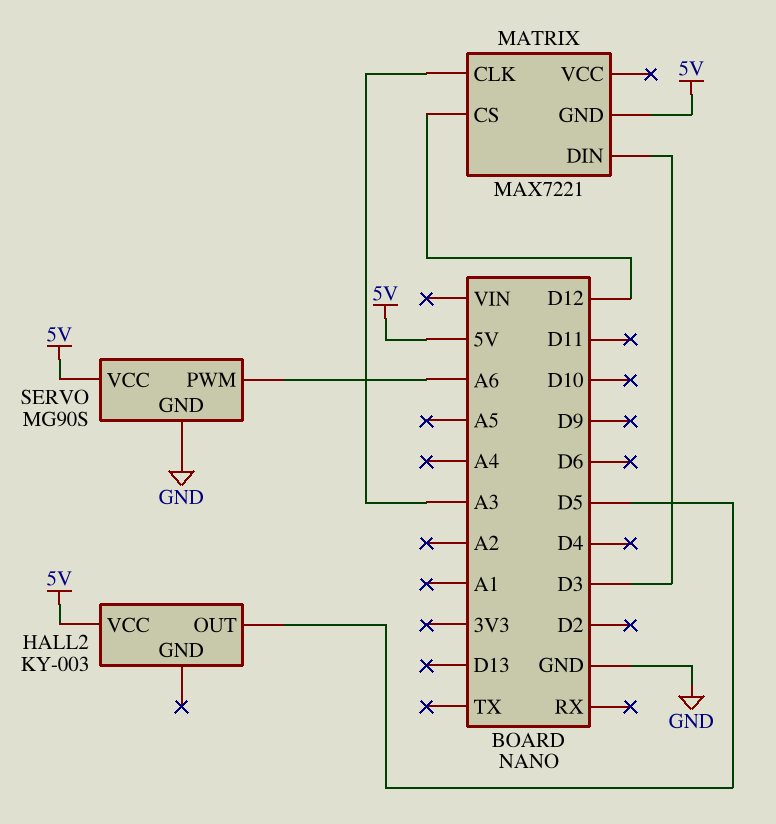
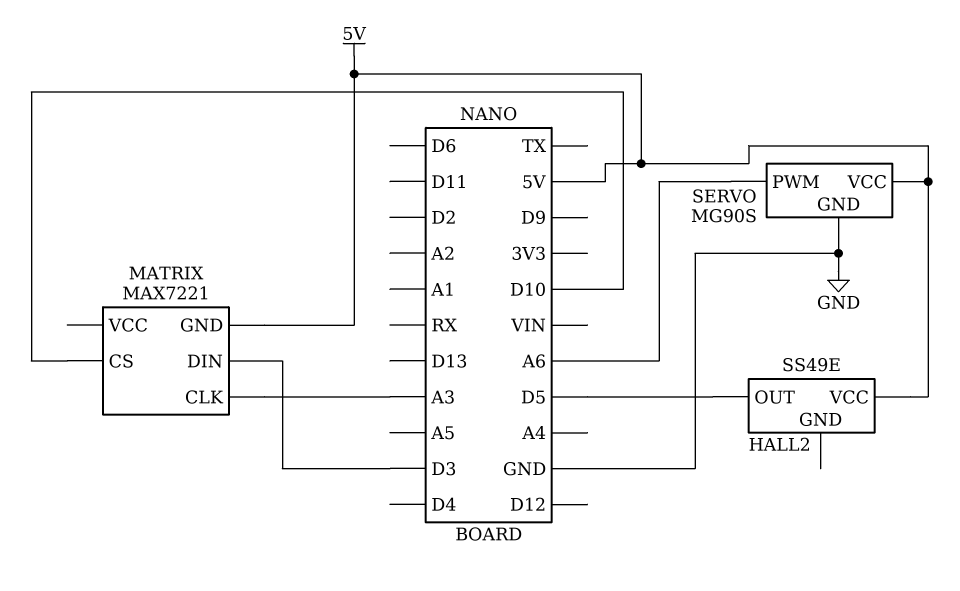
HALL2: KY-003 -> SS49E
MATRIX pin CS: D12 -> D10

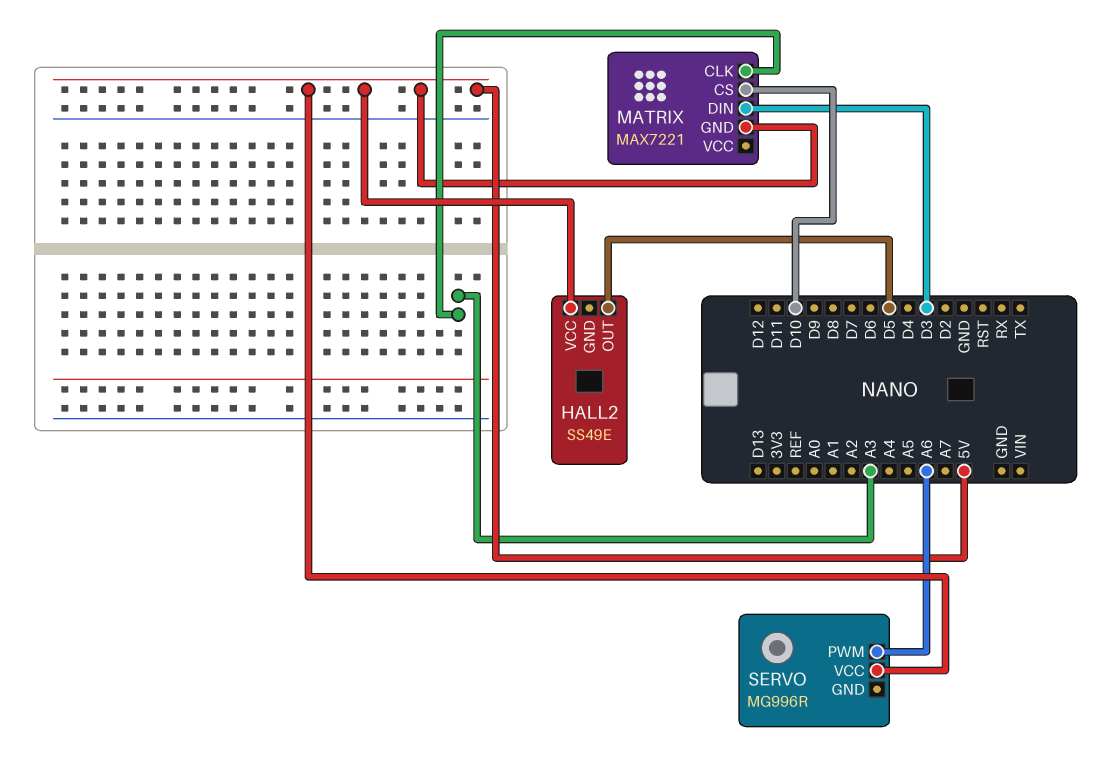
SERVO: MG90S -> MG996R
SERVO pin GND: GND -> none

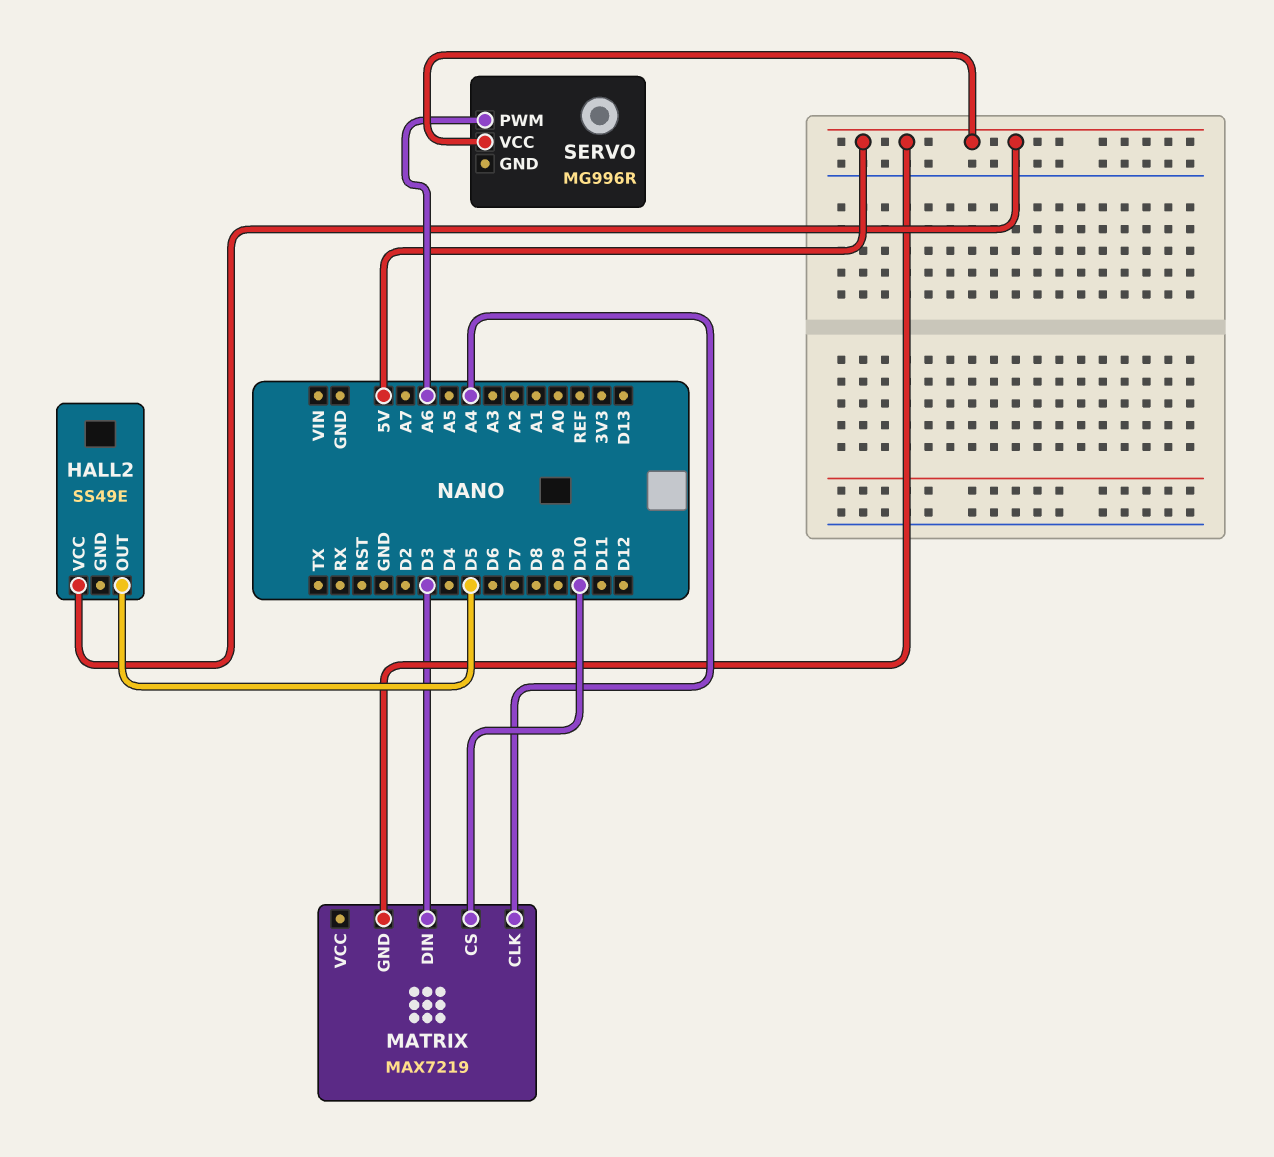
MATRIX: MAX7221 -> MAX7219
MATRIX pin CLK: A3 -> A4

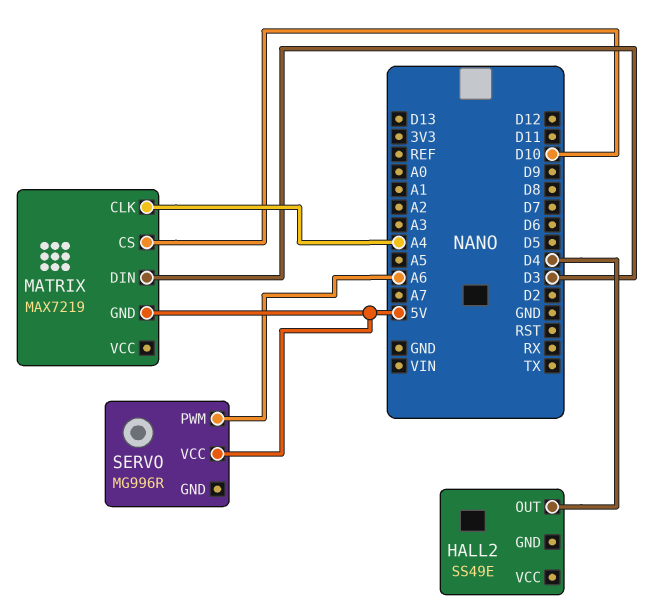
HALL2 pin OUT: D5 -> D4
HALL2 pin VCC: 5V -> none

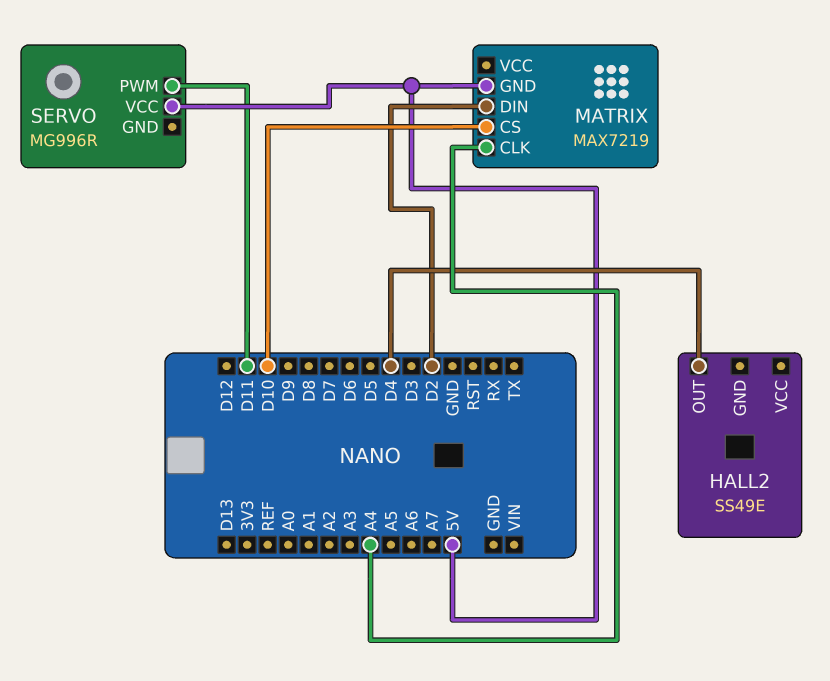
MATRIX pin DIN: D3 -> D2
SERVO pin PWM: A6 -> D11

